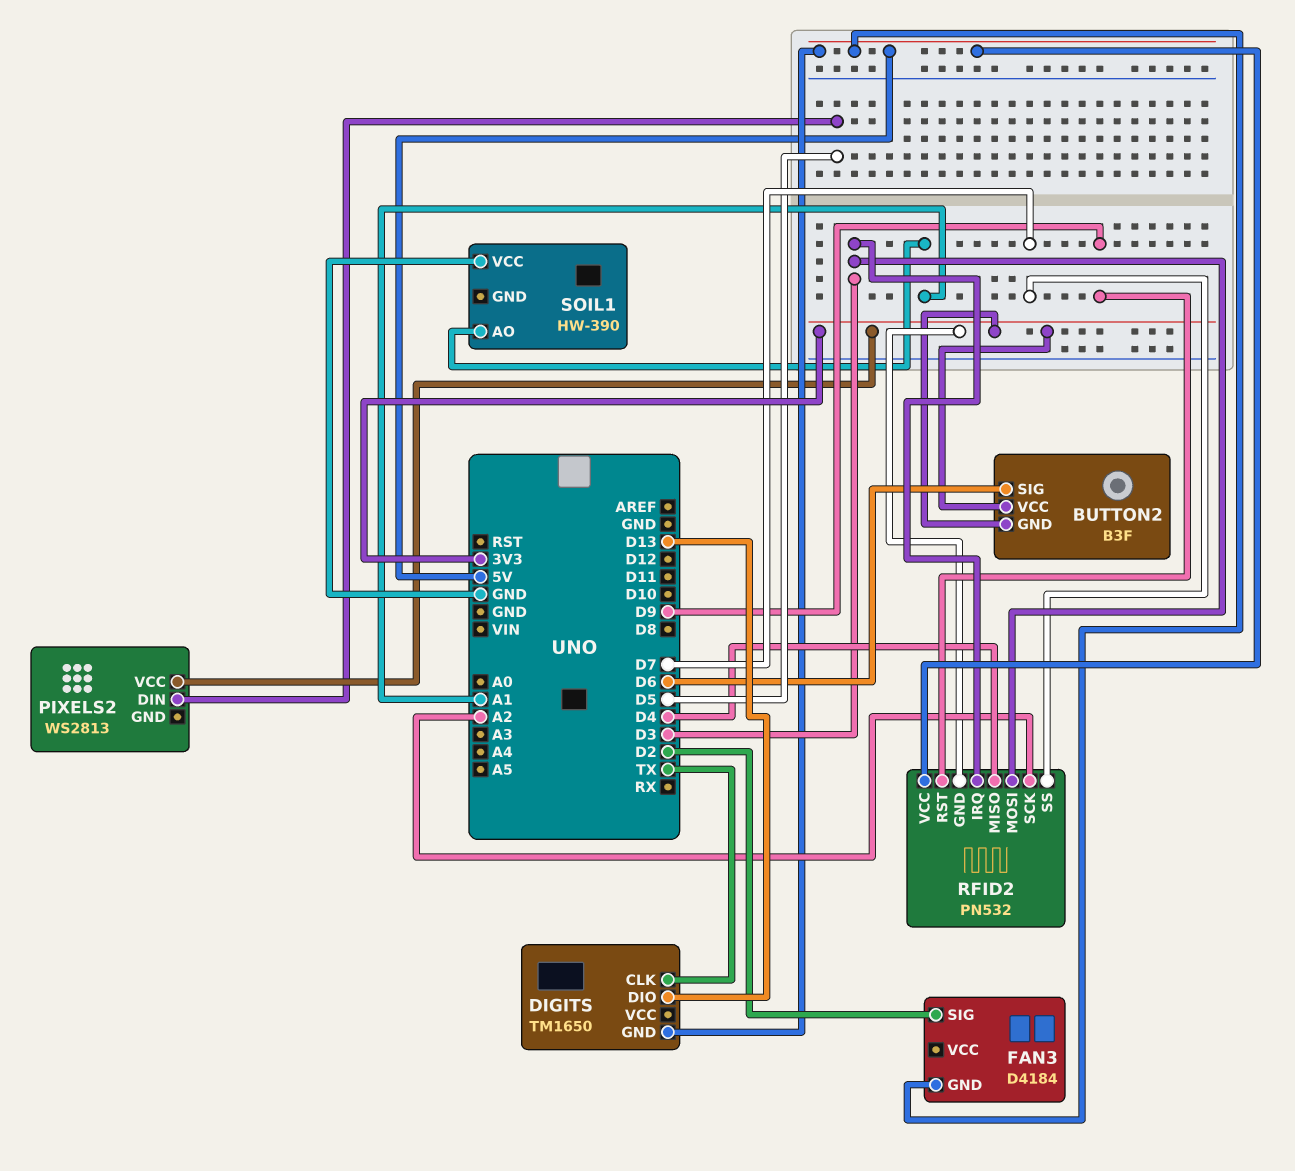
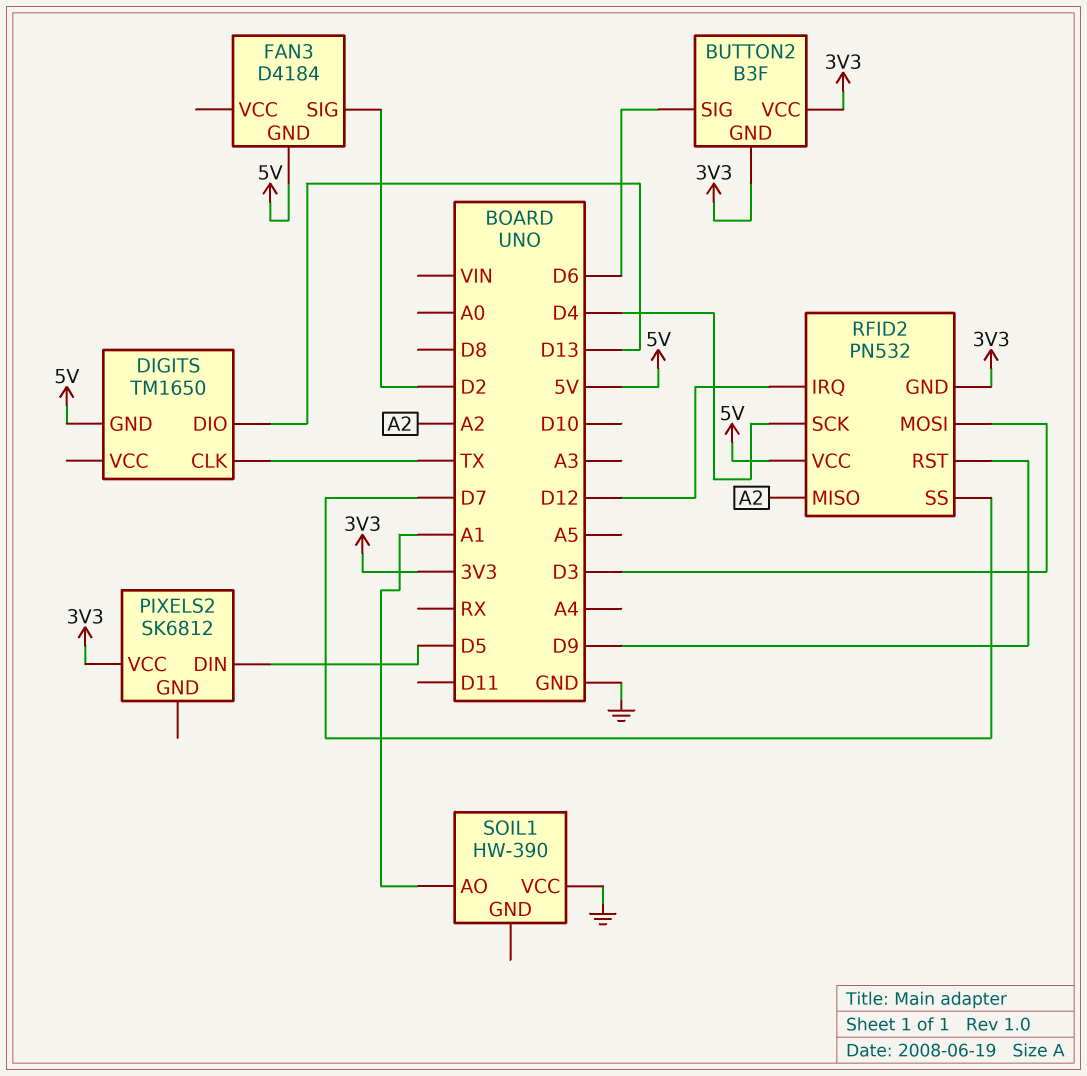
PIXELS2: WS2813 -> SK6812
RFID2 pin IRQ: D3 -> D12
RFID2 pin MISO: D4 -> A2
RFID2 pin SCK: A2 -> D4

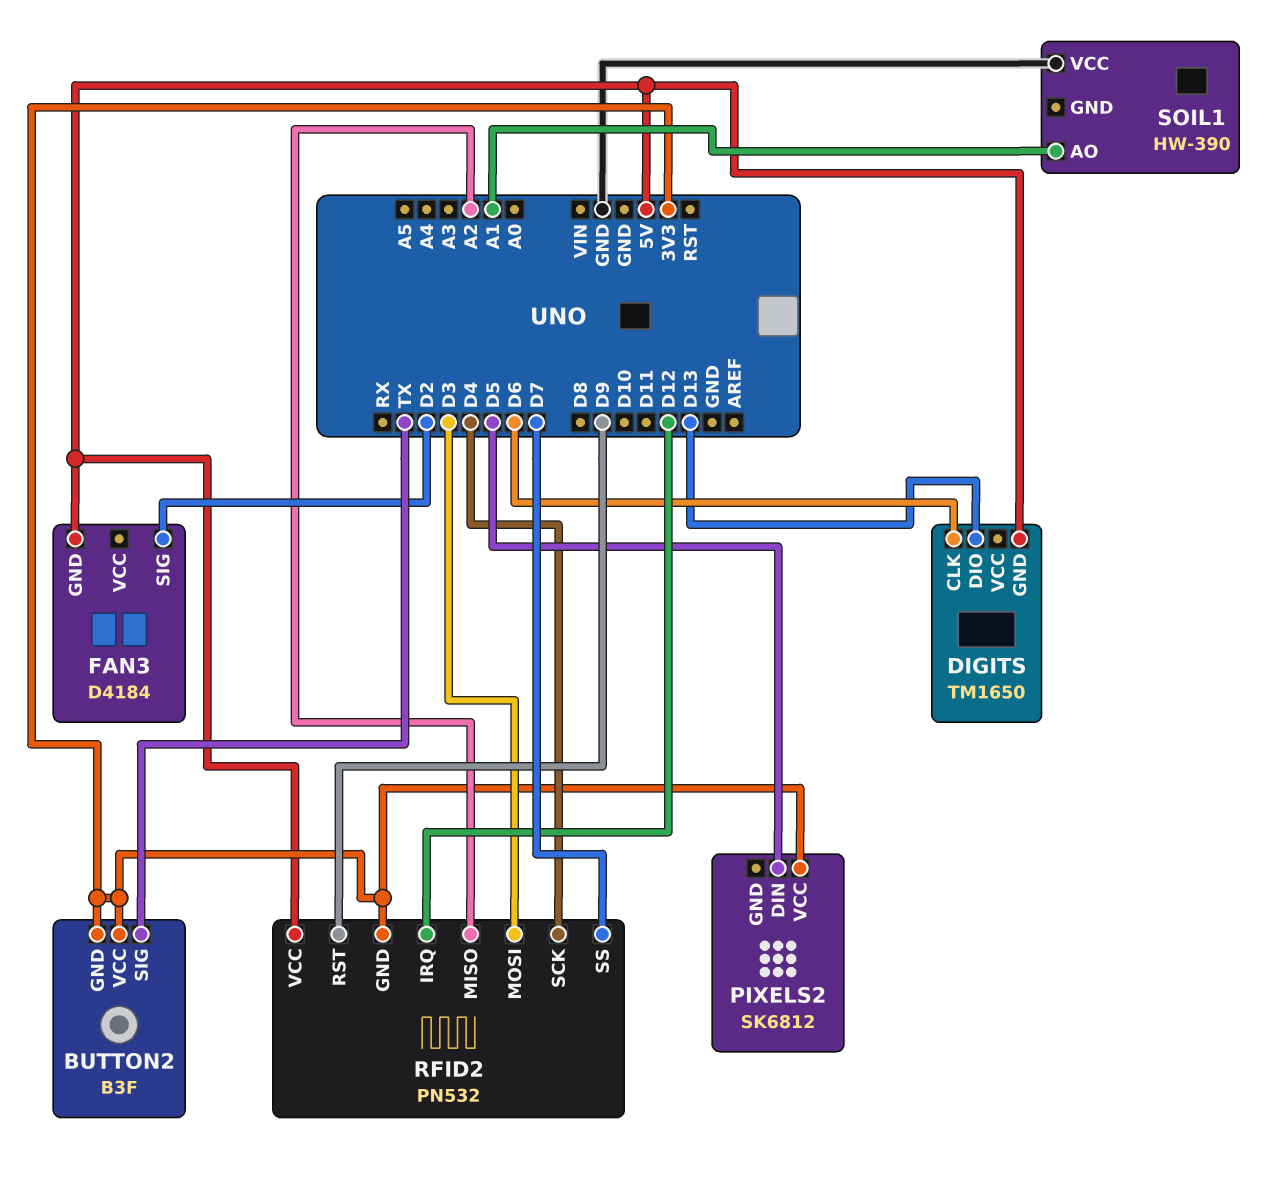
BUTTON2 pin SIG: D6 -> TX
DIGITS pin CLK: TX -> D6

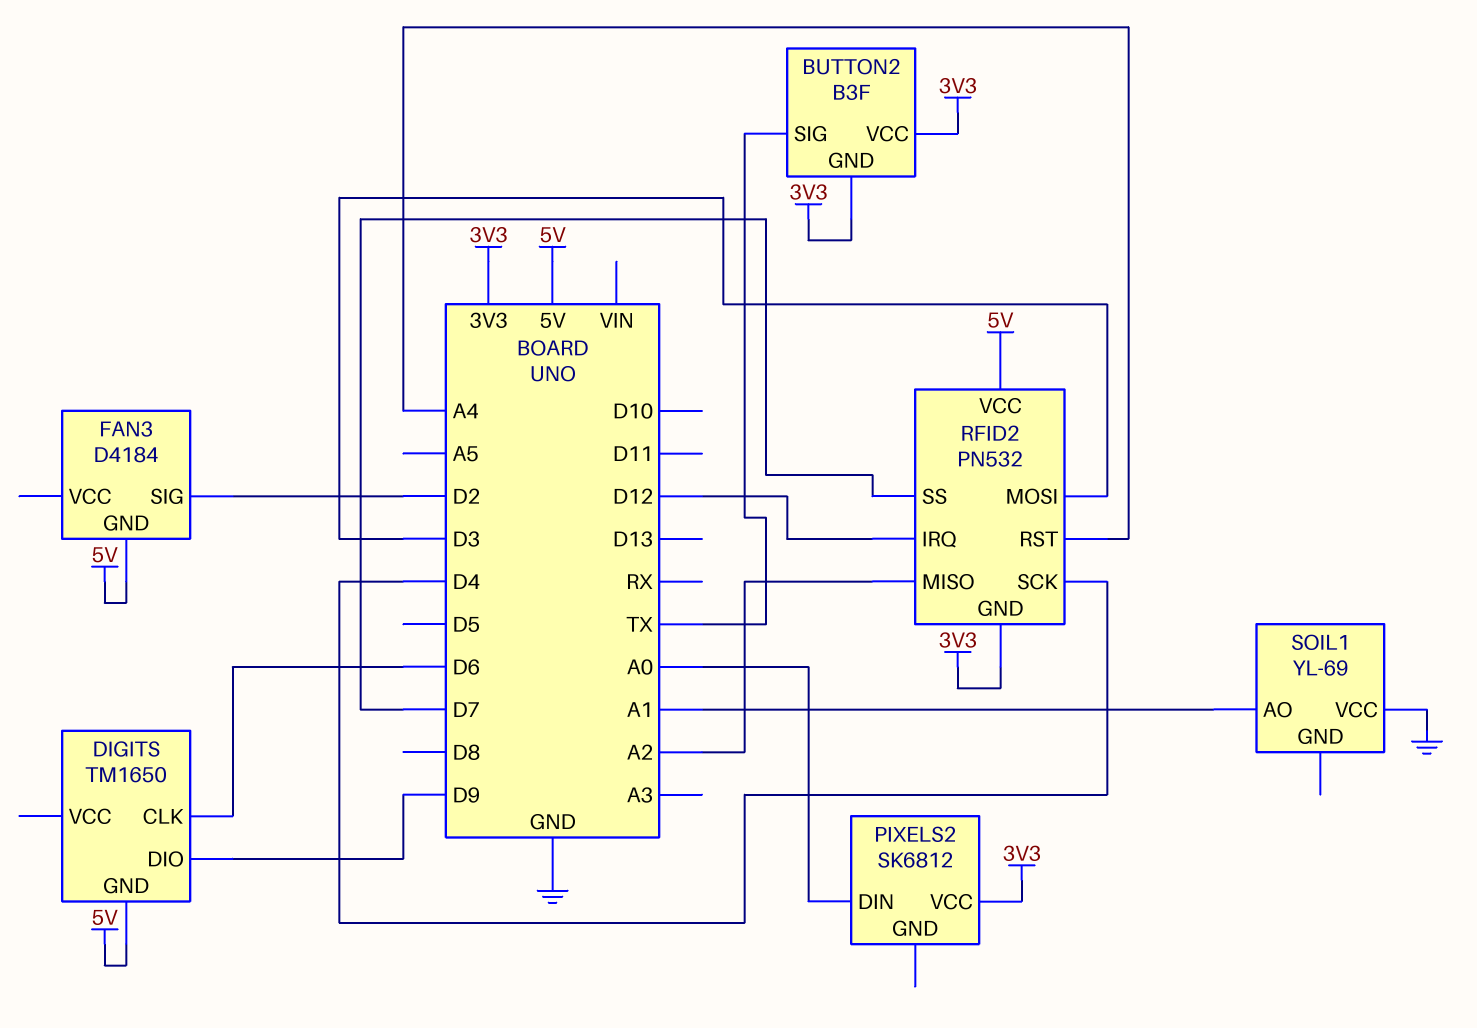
DIGITS pin DIO: D13 -> D9
PIXELS2 pin DIN: D5 -> A0
RFID2 pin RST: D9 -> A4
SOIL1: HW-390 -> YL-69

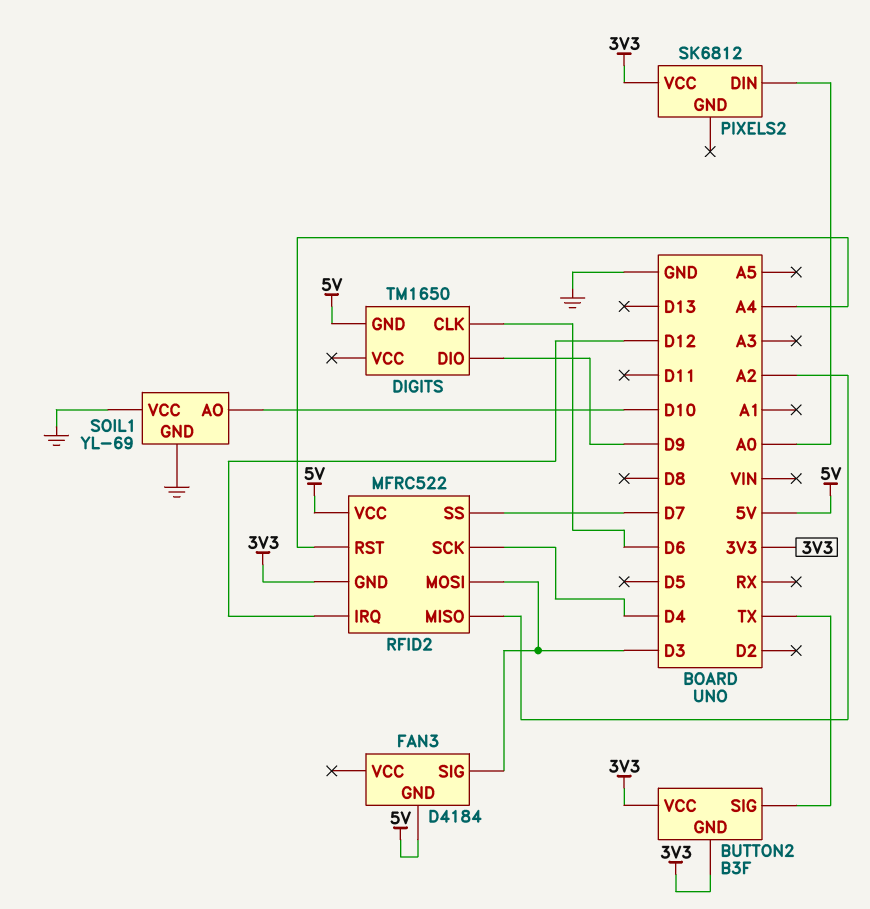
FAN3 pin SIG: D2 -> D3
RFID2: PN532 -> MFRC522
SOIL1 pin AO: A1 -> D10
SOIL1 pin GND: none -> GND

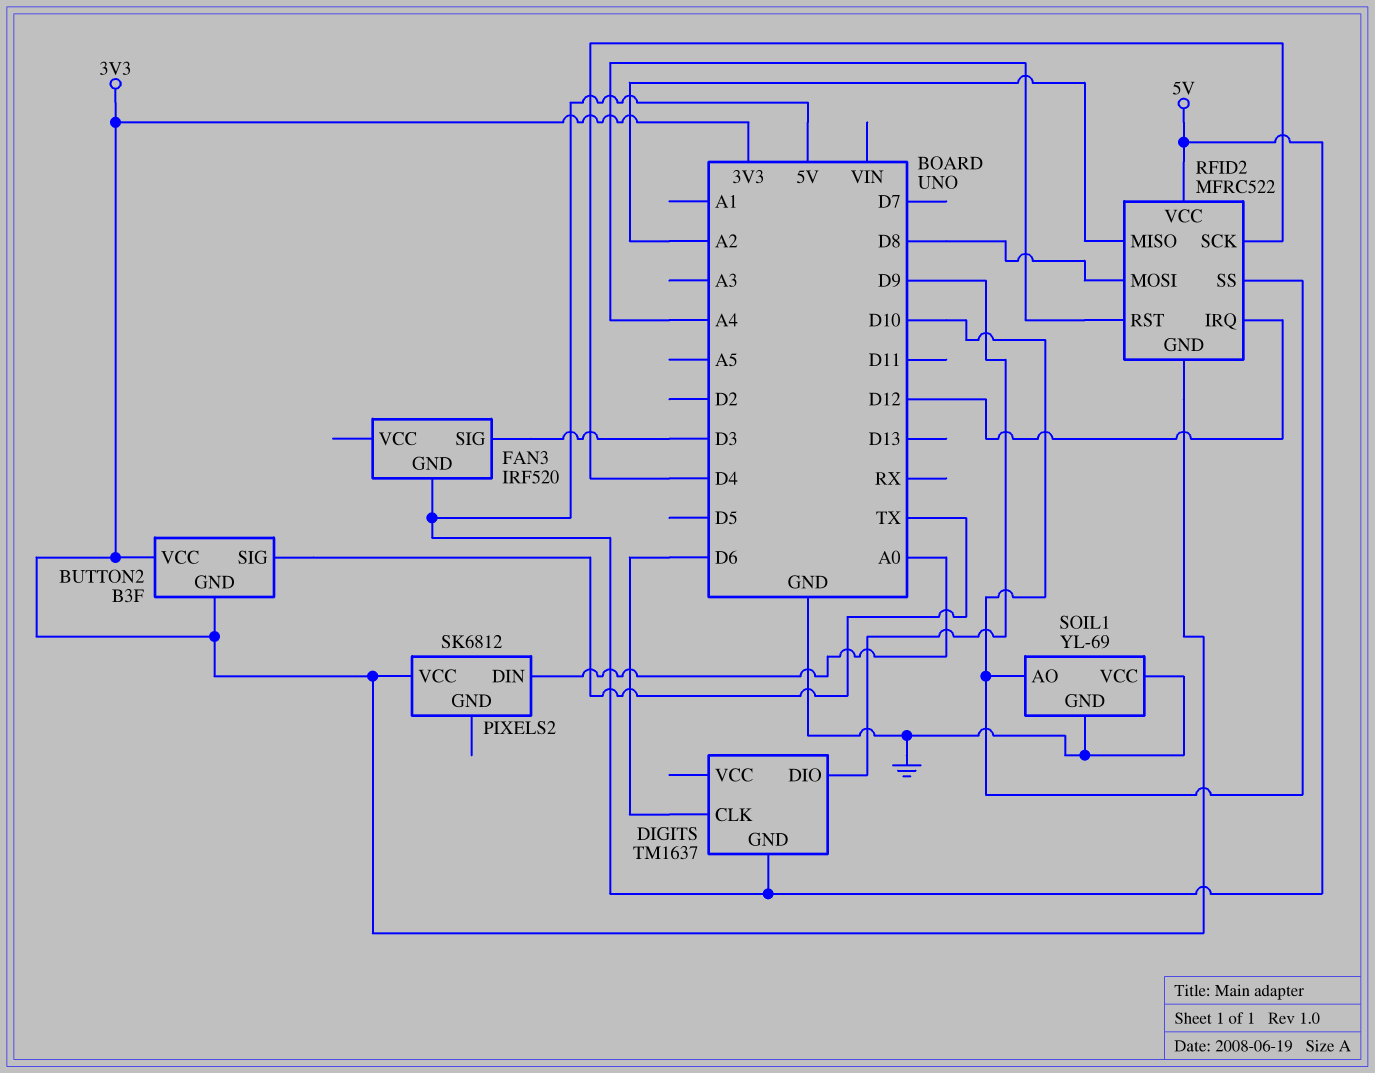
DIGITS: TM1650 -> TM1637
FAN3: D4184 -> IRF520
RFID2 pin MOSI: D3 -> D8
RFID2 pin SS: D7 -> D10

